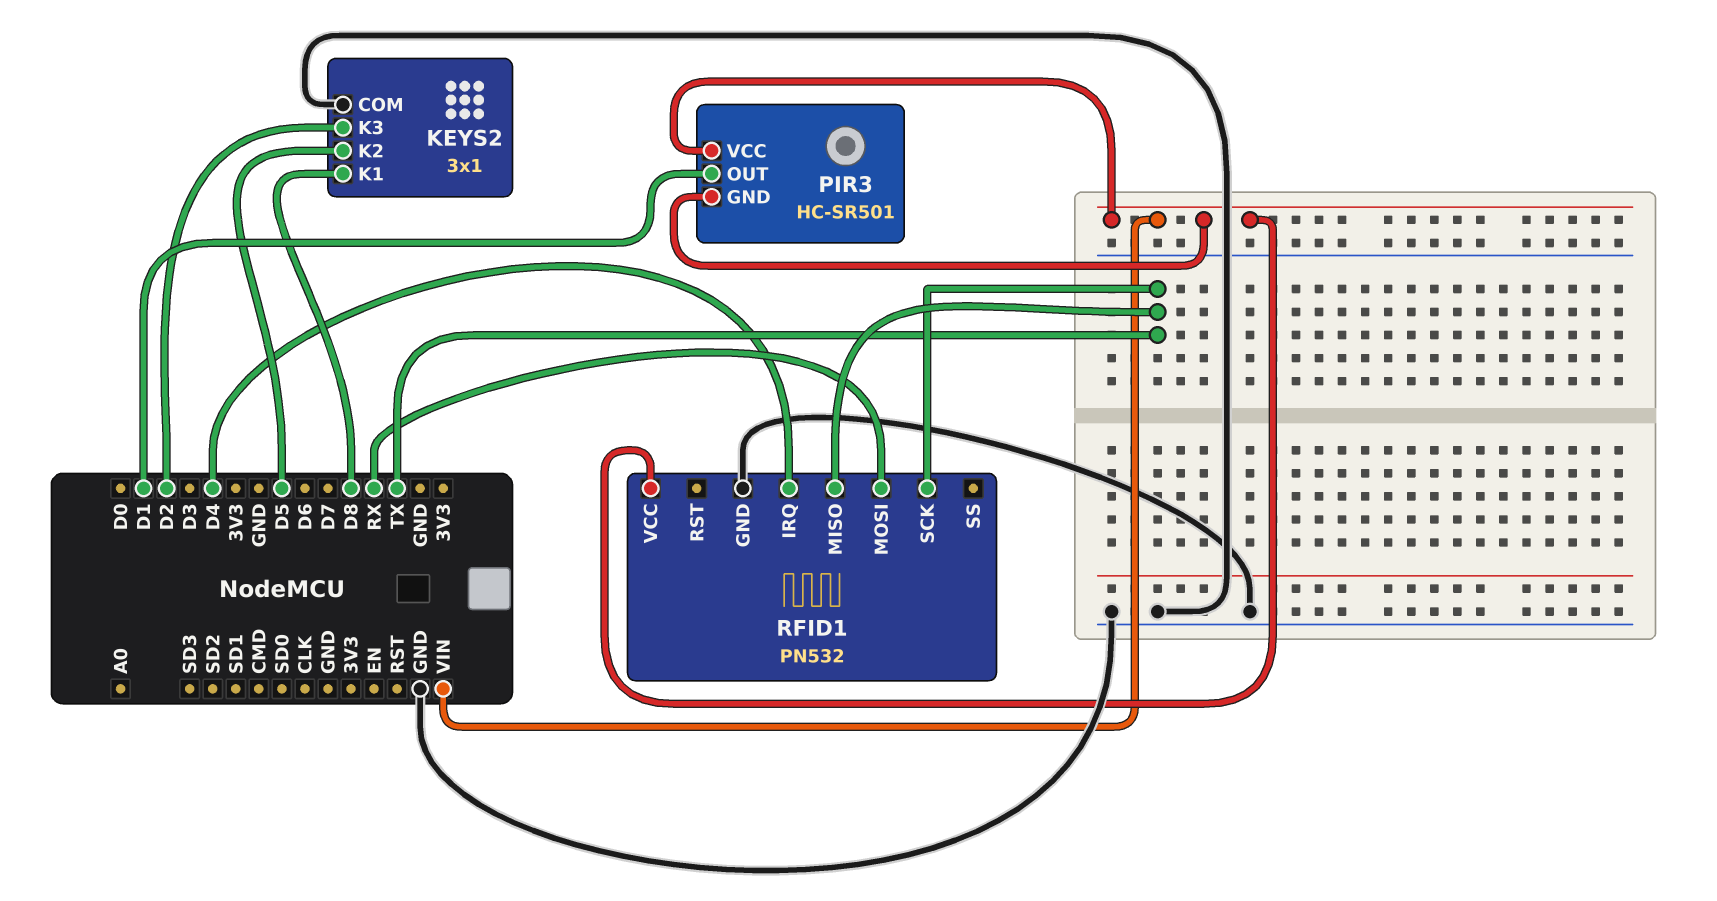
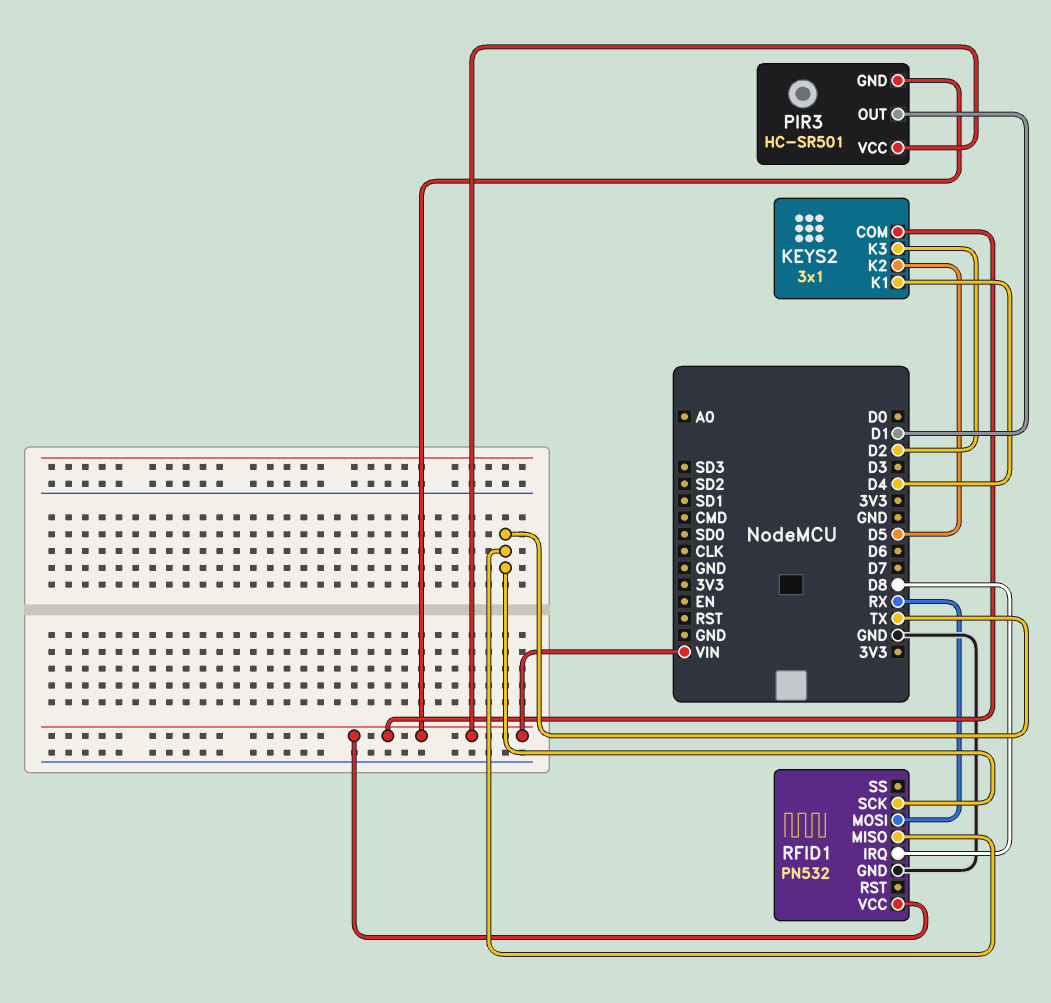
KEYS2 pin COM: GND -> VIN
KEYS2 pin K1: D8 -> D4
RFID1 pin IRQ: D4 -> D8

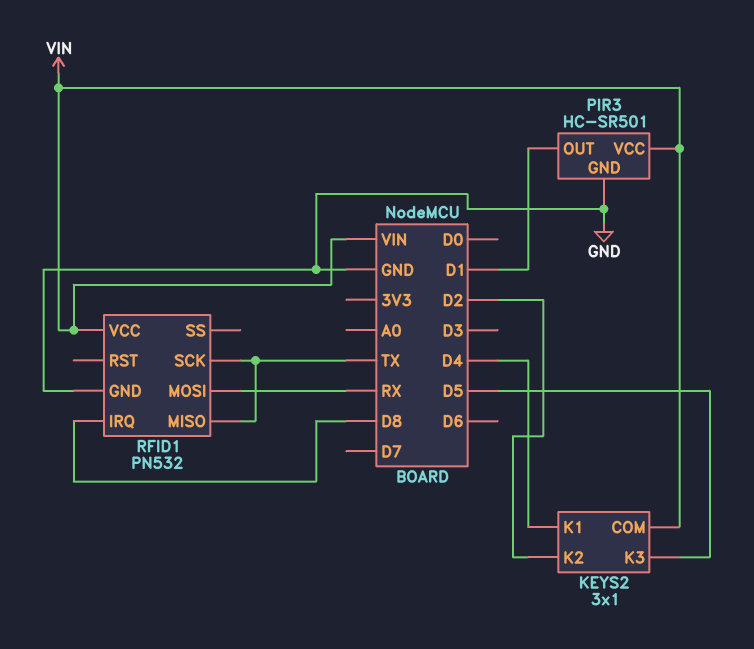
KEYS2 pin K2: D5 -> D2
KEYS2 pin K3: D2 -> D5
PIR3 pin GND: VIN -> GND

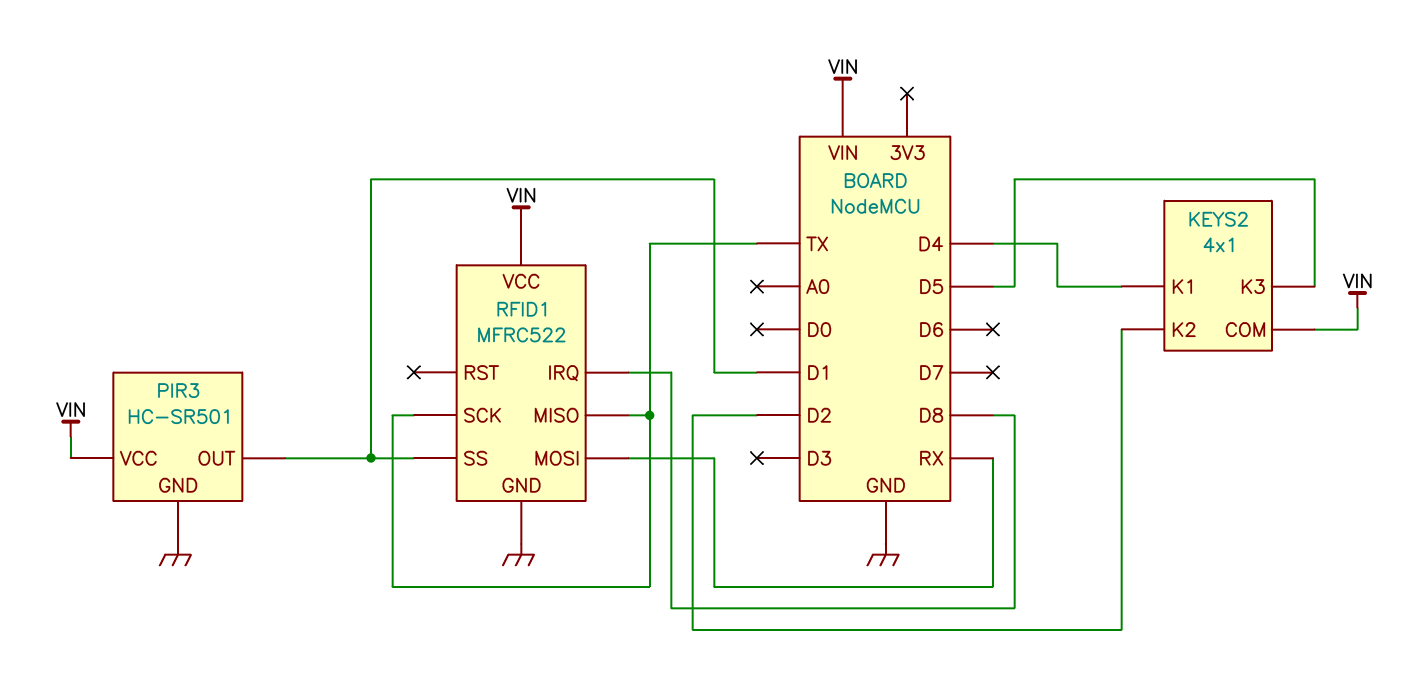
KEYS2: 3x1 -> 4x1
RFID1: PN532 -> MFRC522
RFID1 pin SS: none -> D1

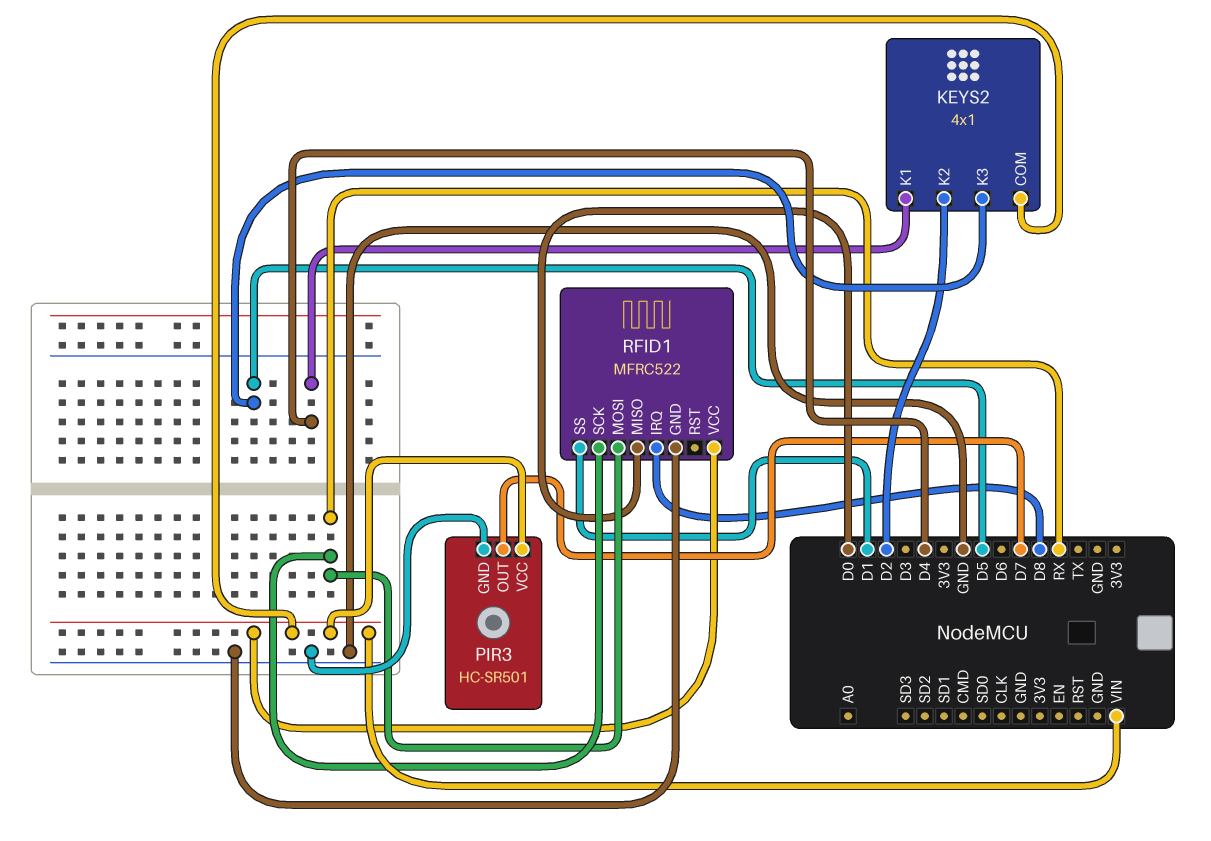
PIR3 pin OUT: D1 -> D7
RFID1 pin MISO: TX -> D0
RFID1 pin SCK: TX -> RX

